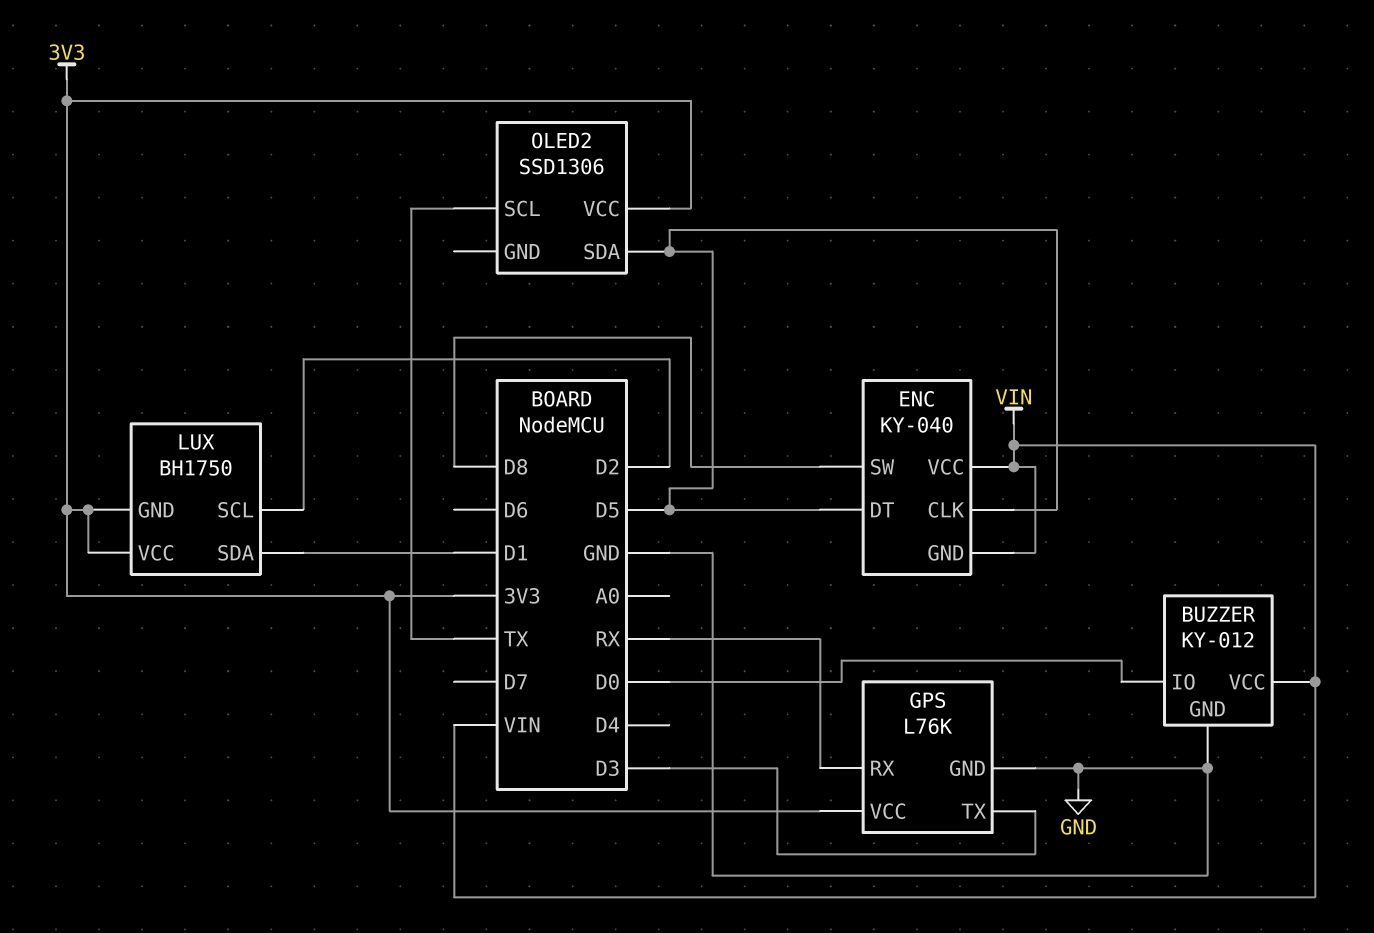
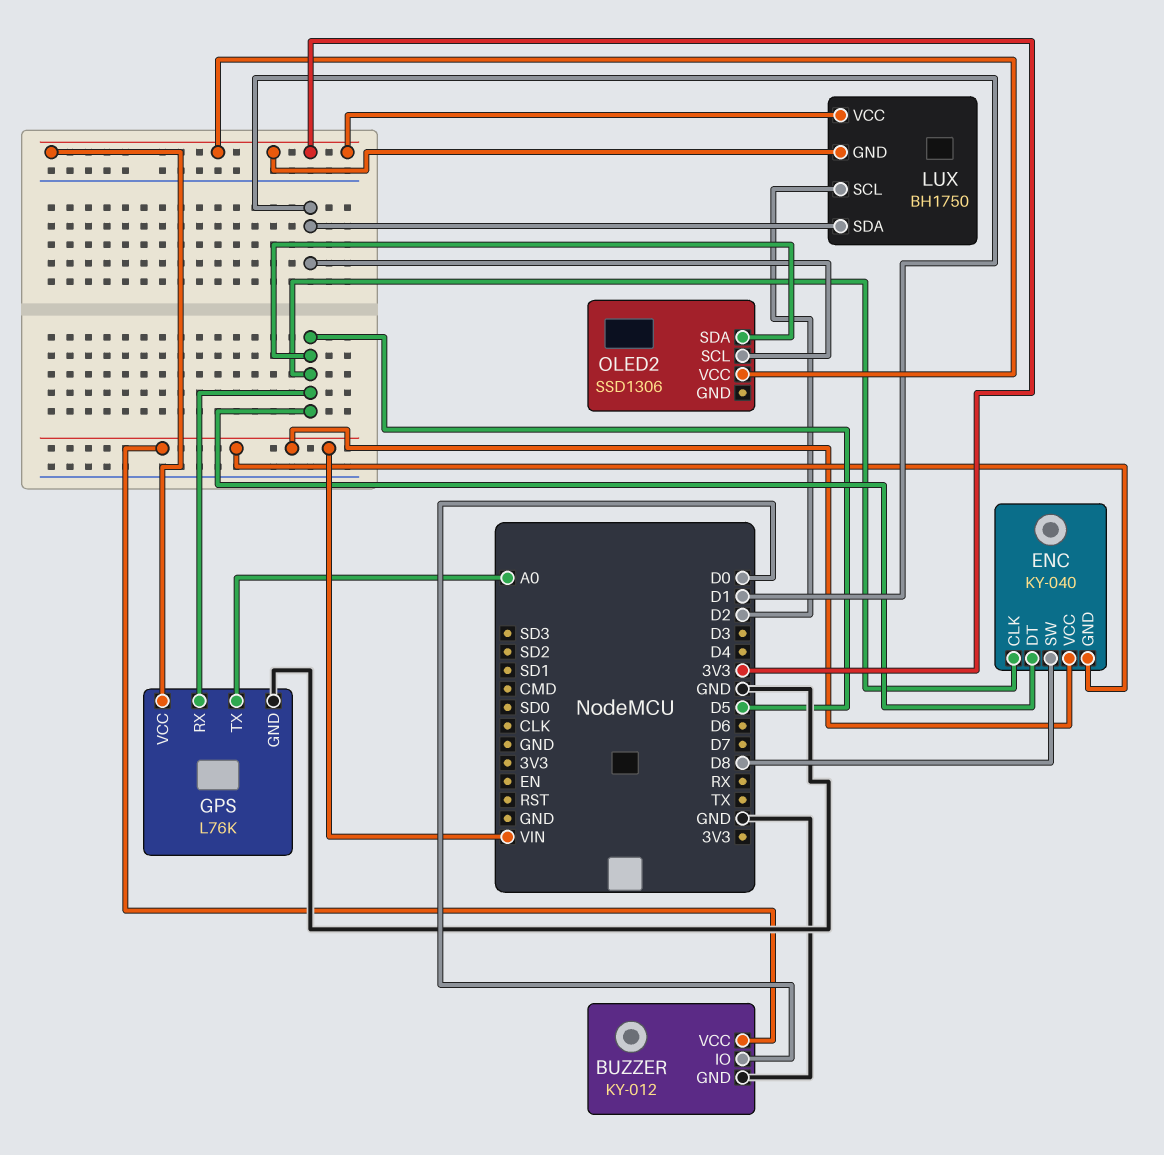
GPS pin RX: RX -> D5
GPS pin TX: D3 -> A0
OLED2 pin SCL: TX -> D1

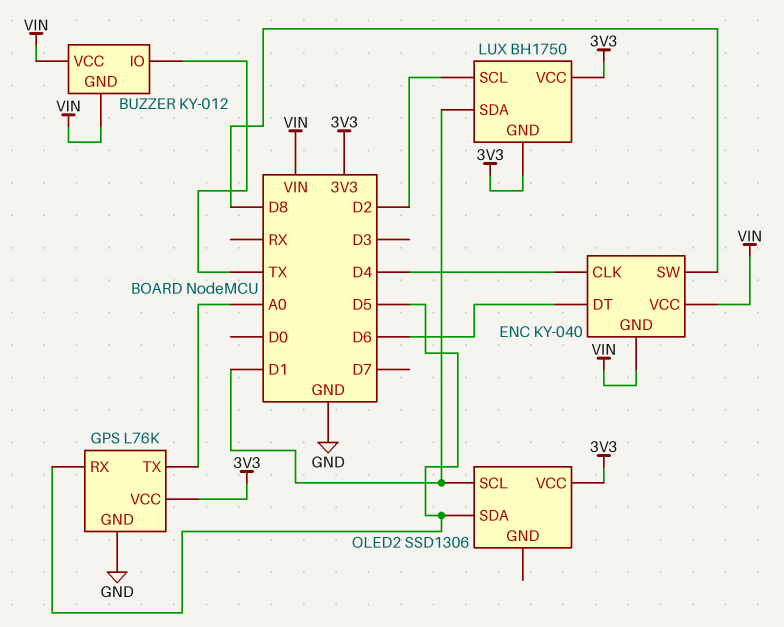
BUZZER pin GND: GND -> VIN
BUZZER pin IO: D0 -> TX
ENC pin CLK: D5 -> D4
ENC pin DT: D5 -> D6

